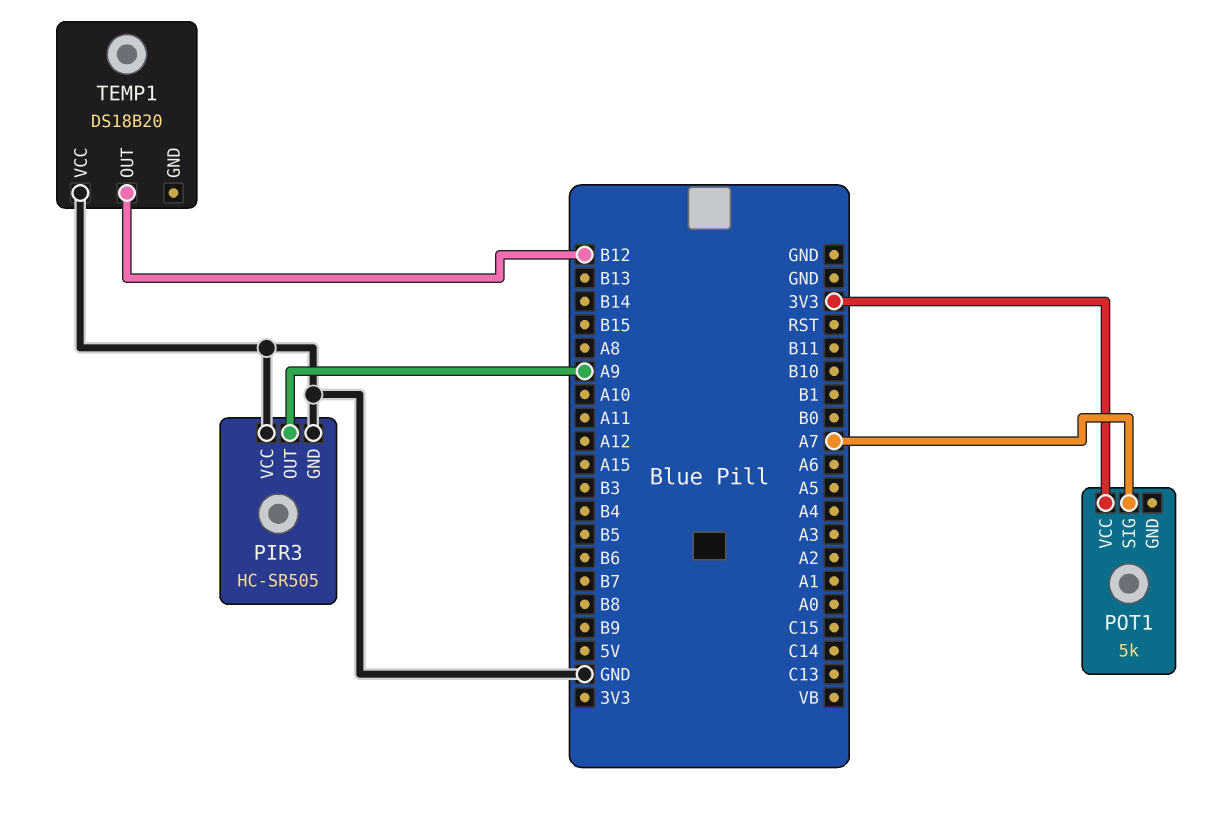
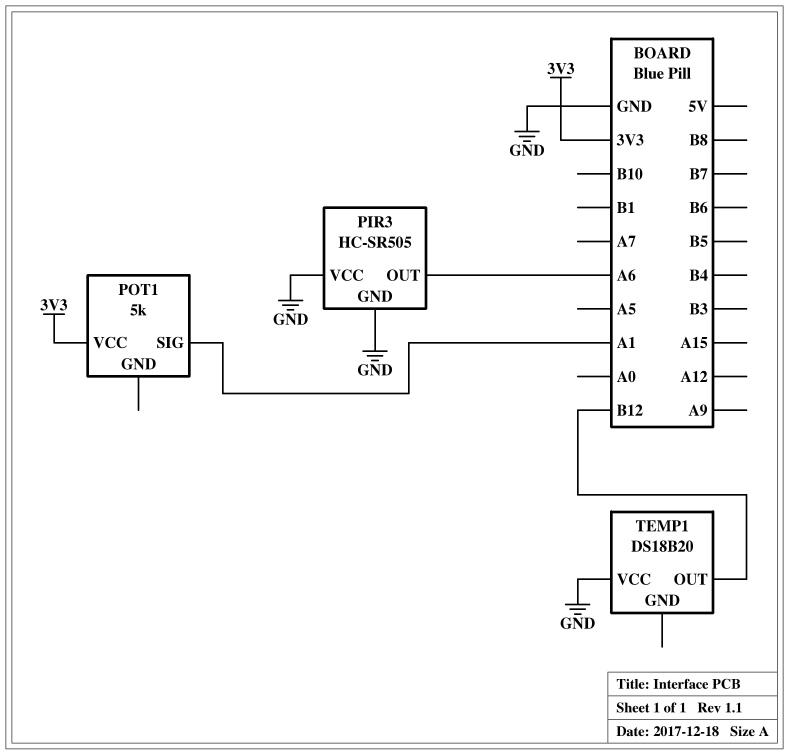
PIR3 pin OUT: A9 -> A6
POT1 pin SIG: A7 -> A1

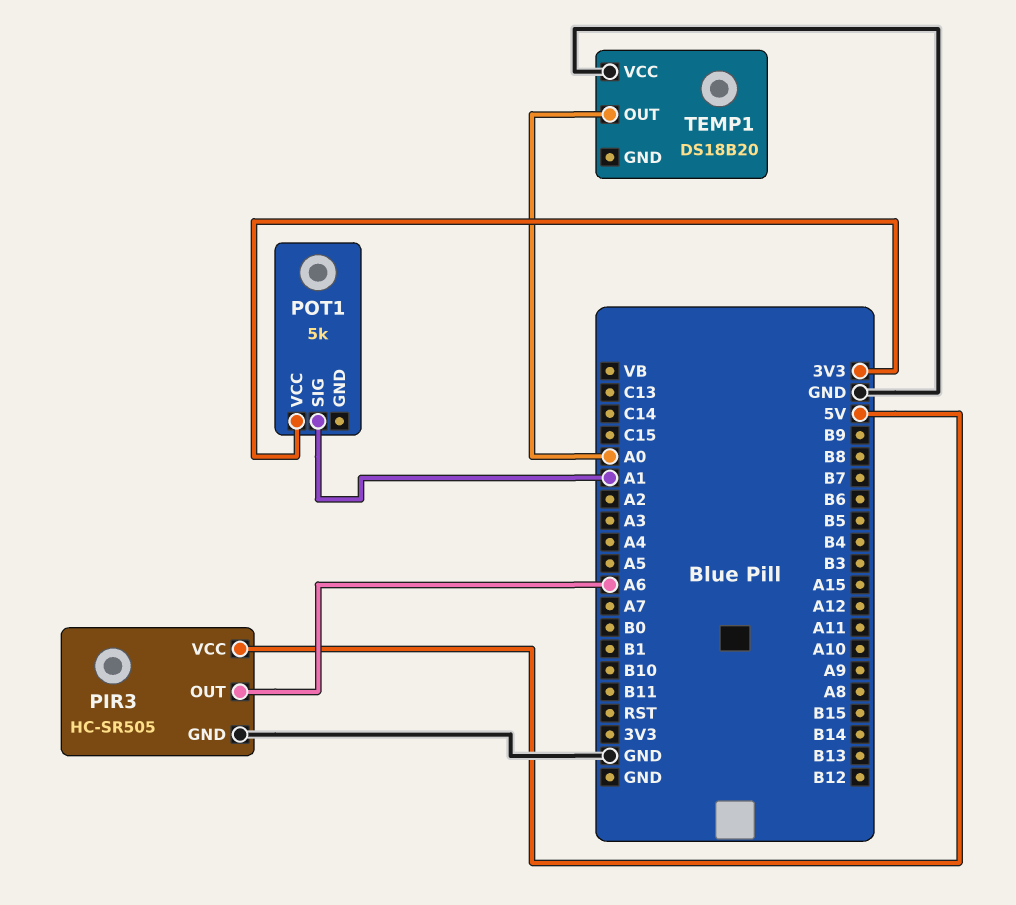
PIR3 pin VCC: GND -> 5V
TEMP1 pin OUT: B12 -> A0

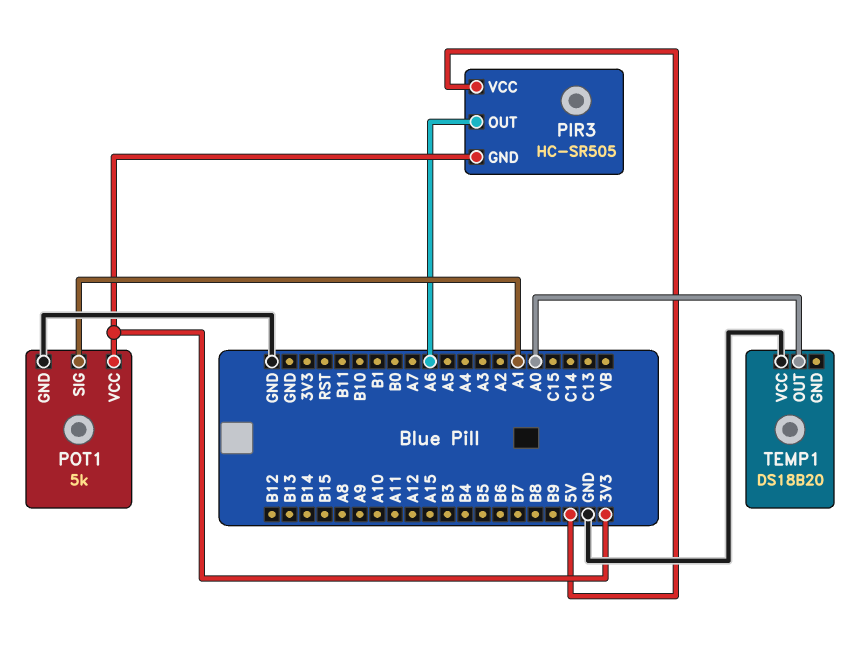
PIR3 pin GND: GND -> 3V3
POT1 pin GND: none -> GND

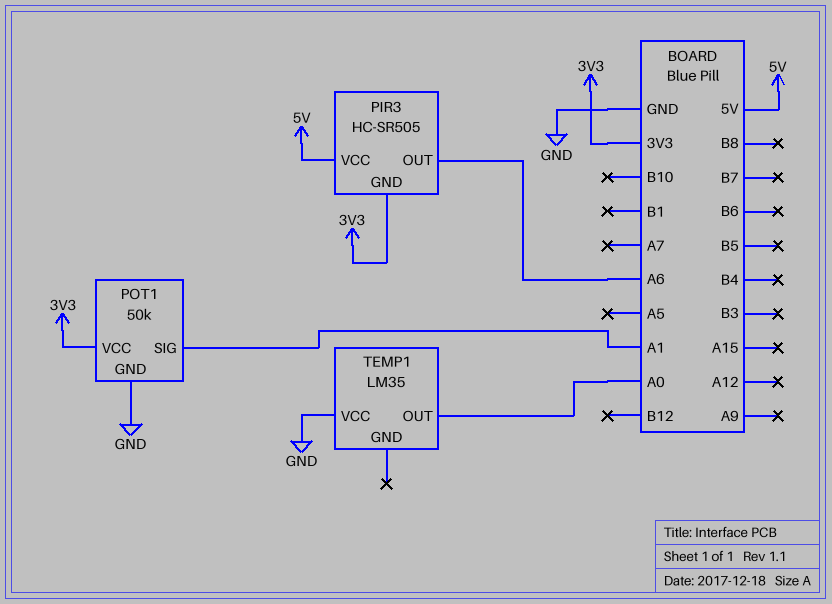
POT1: 5k -> 50k
TEMP1: DS18B20 -> LM35

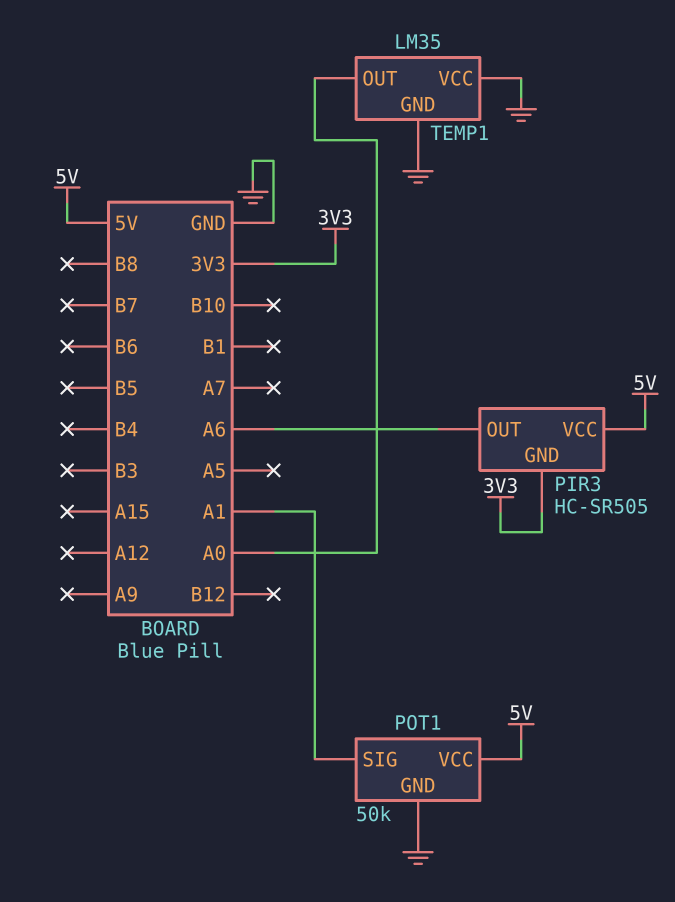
POT1 pin VCC: 3V3 -> 5V
TEMP1 pin GND: none -> GND

